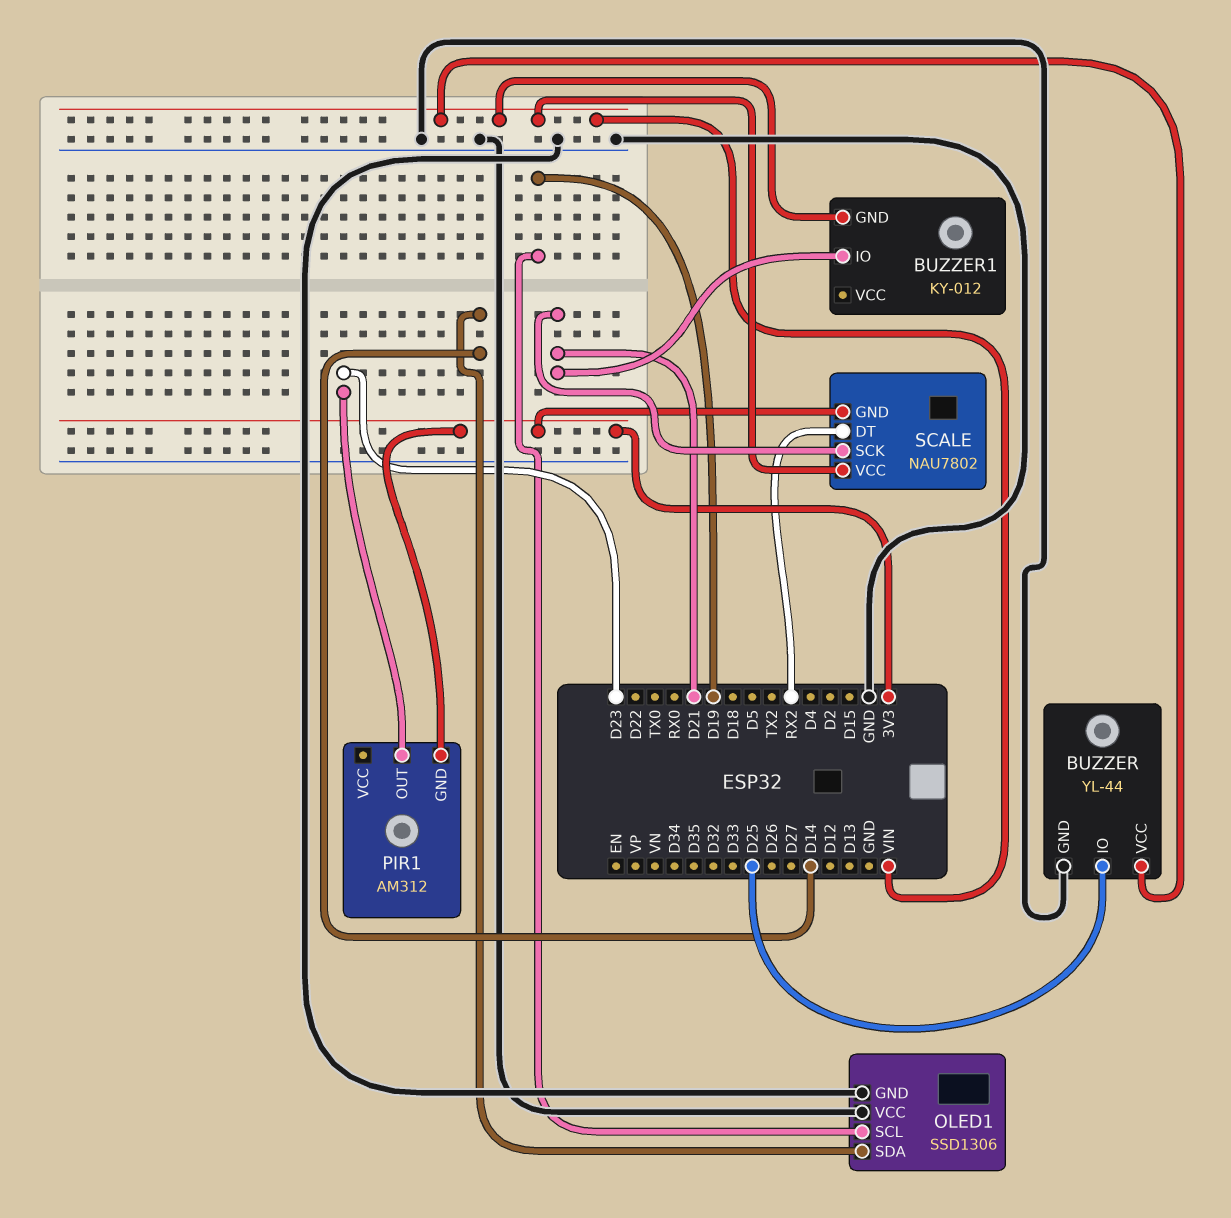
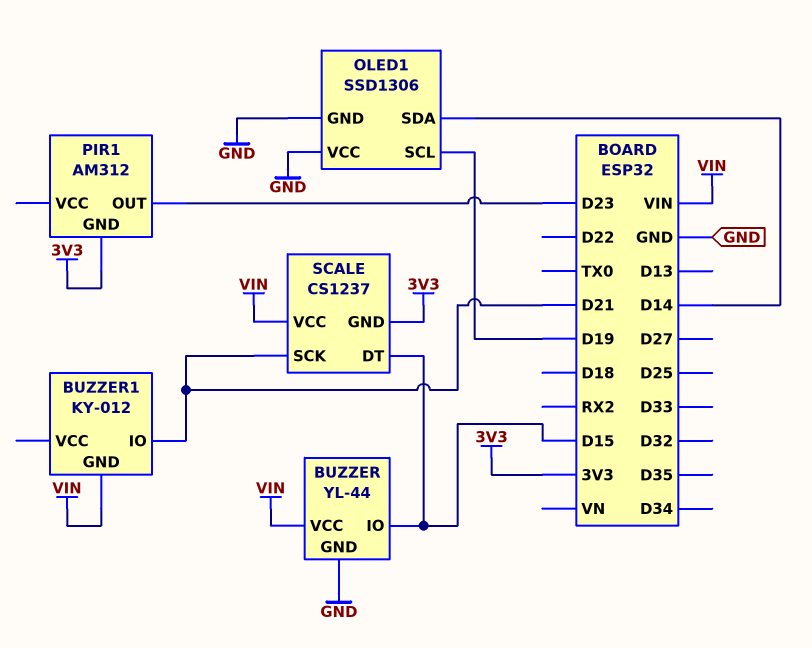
BUZZER pin IO: D25 -> D15
SCALE: NAU7802 -> CS1237
SCALE pin DT: RX2 -> D15

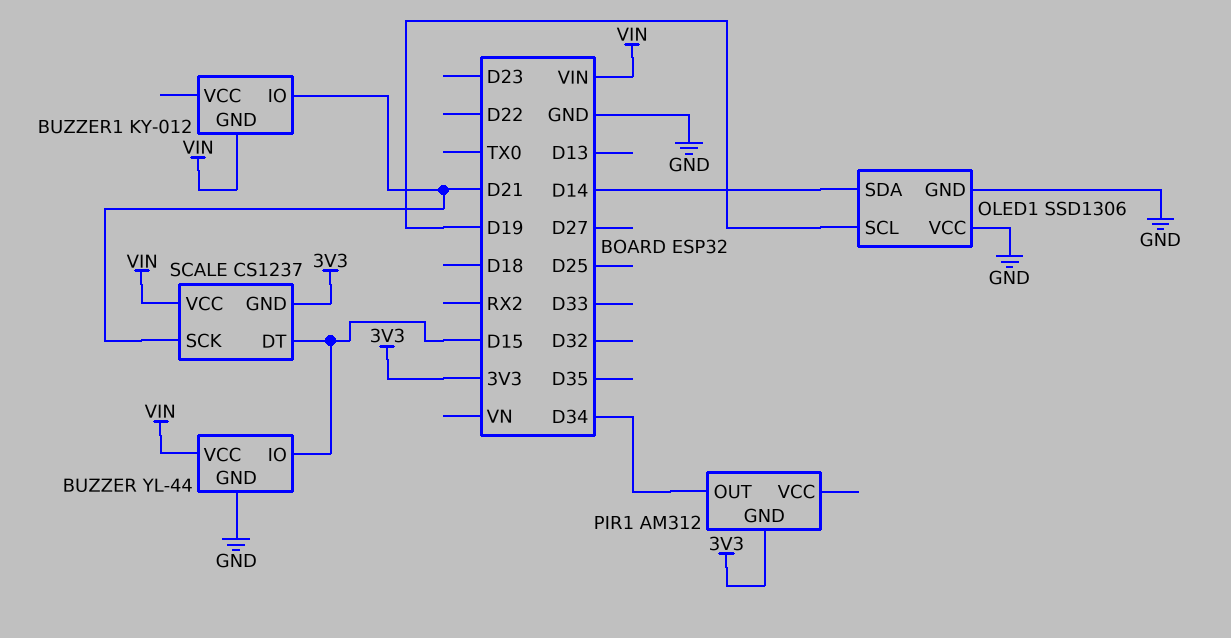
PIR1 pin OUT: D23 -> D34

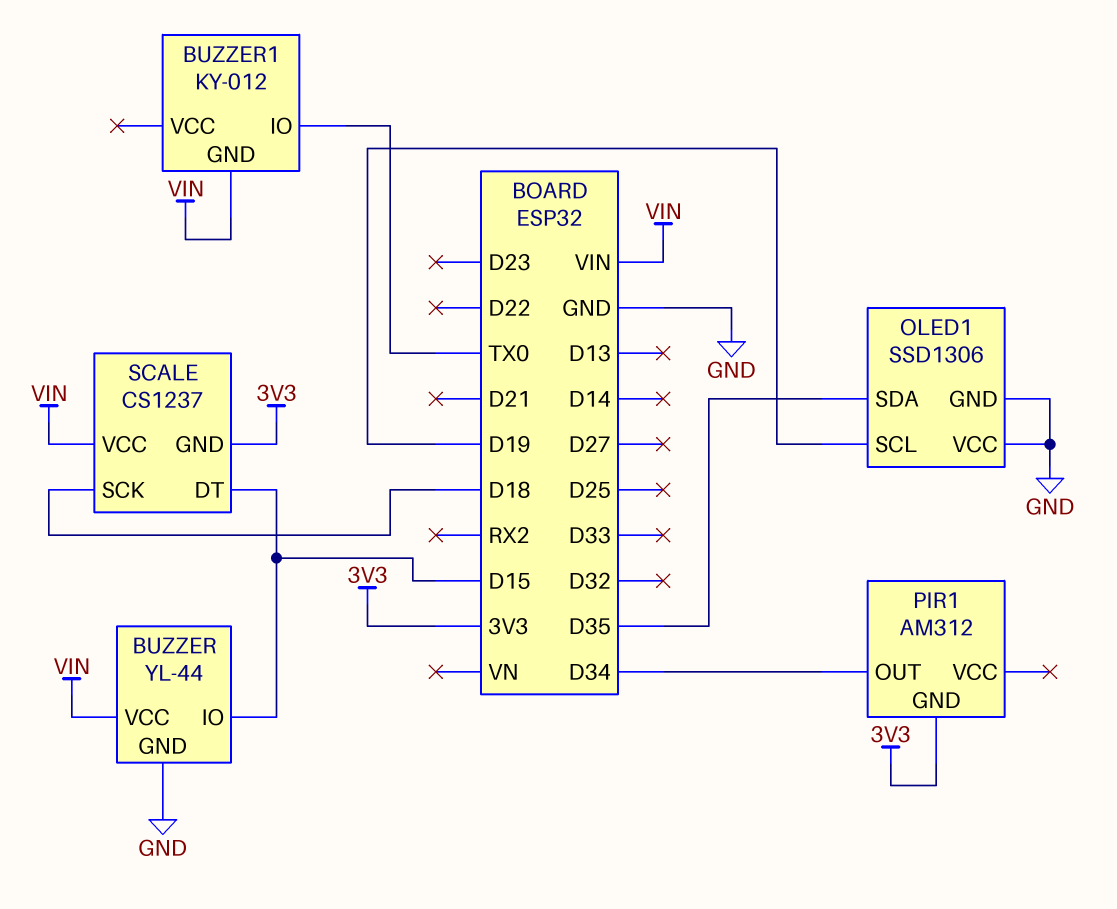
BUZZER1 pin IO: D21 -> TX0
OLED1 pin SDA: D14 -> D35
SCALE pin SCK: D21 -> D18

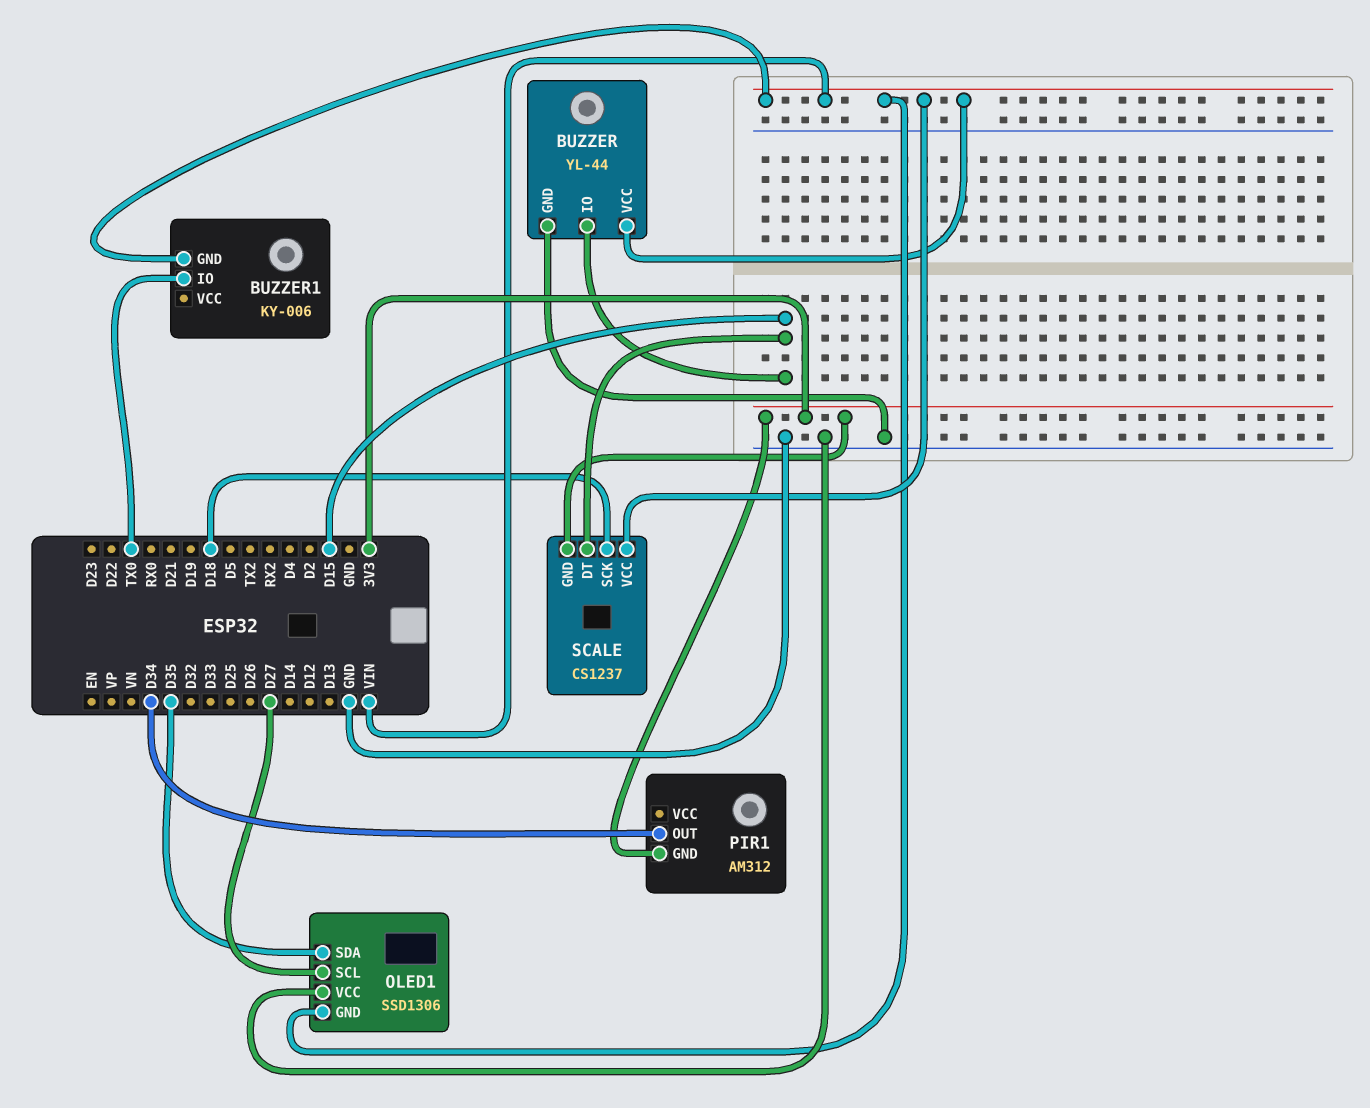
BUZZER1: KY-012 -> KY-006
OLED1 pin GND: GND -> VIN
OLED1 pin SCL: D19 -> D27

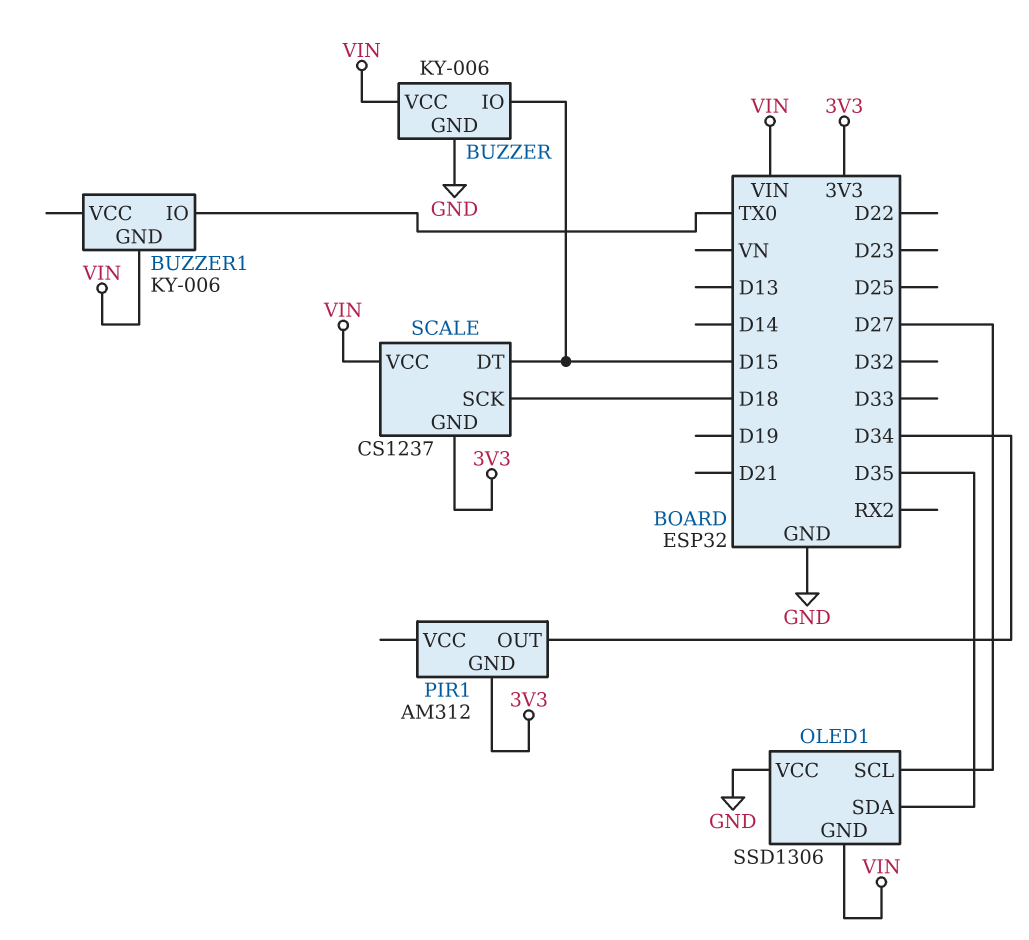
BUZZER: YL-44 -> KY-006

